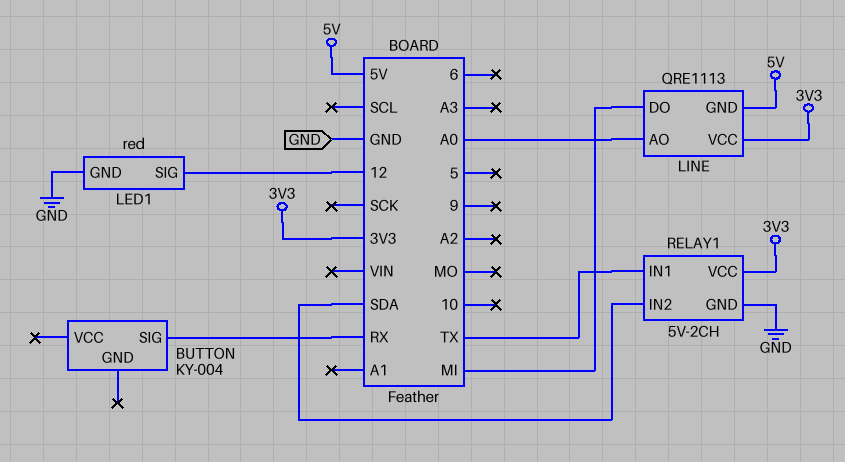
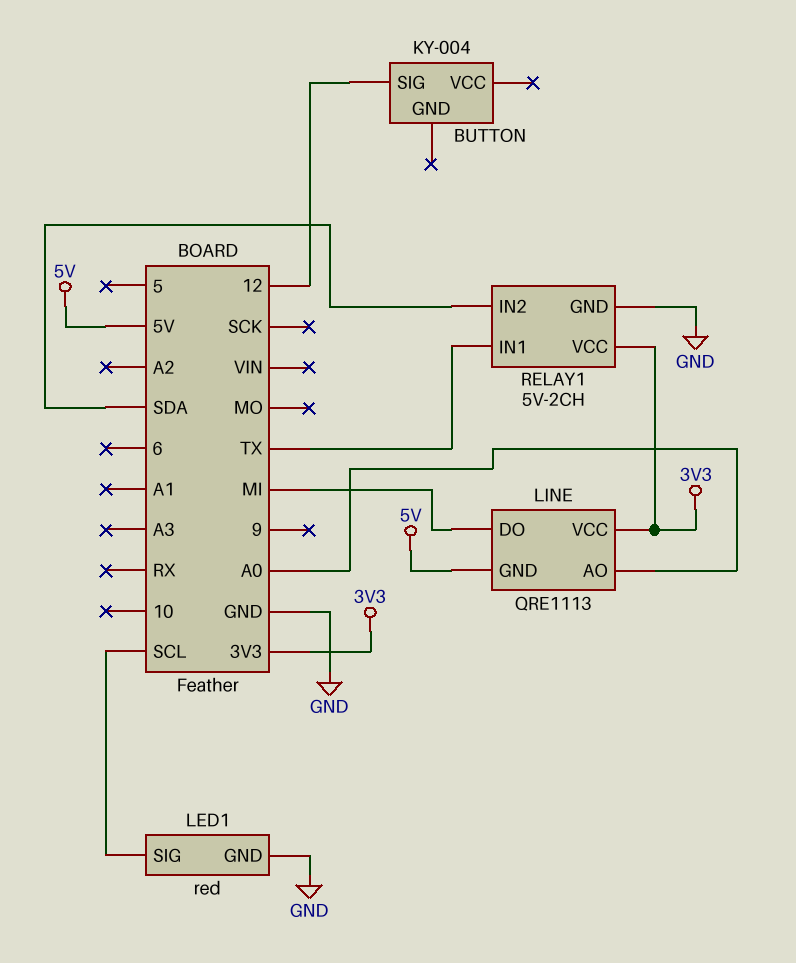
BUTTON pin SIG: RX -> 12
LED1 pin SIG: 12 -> SCL

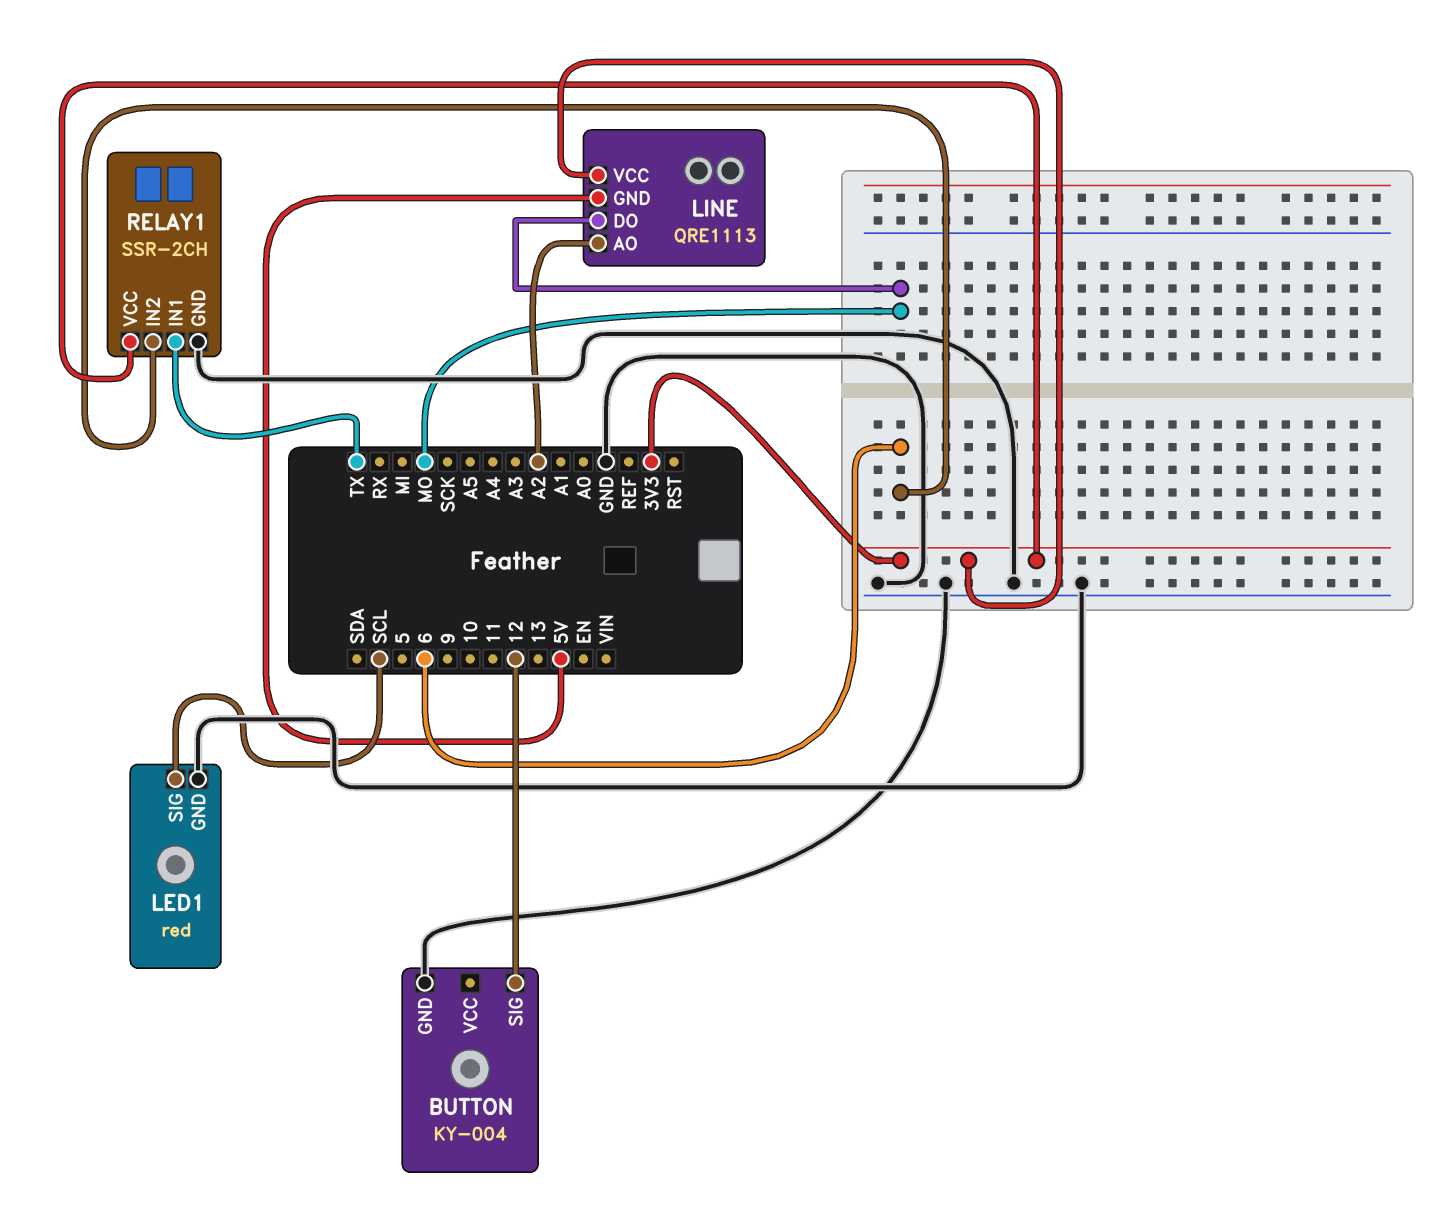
BUTTON pin GND: none -> GND
LINE pin AO: A0 -> A2
LINE pin DO: MI -> MO
RELAY1: 5V-2CH -> SSR-2CH
RELAY1 pin IN2: SDA -> 6

